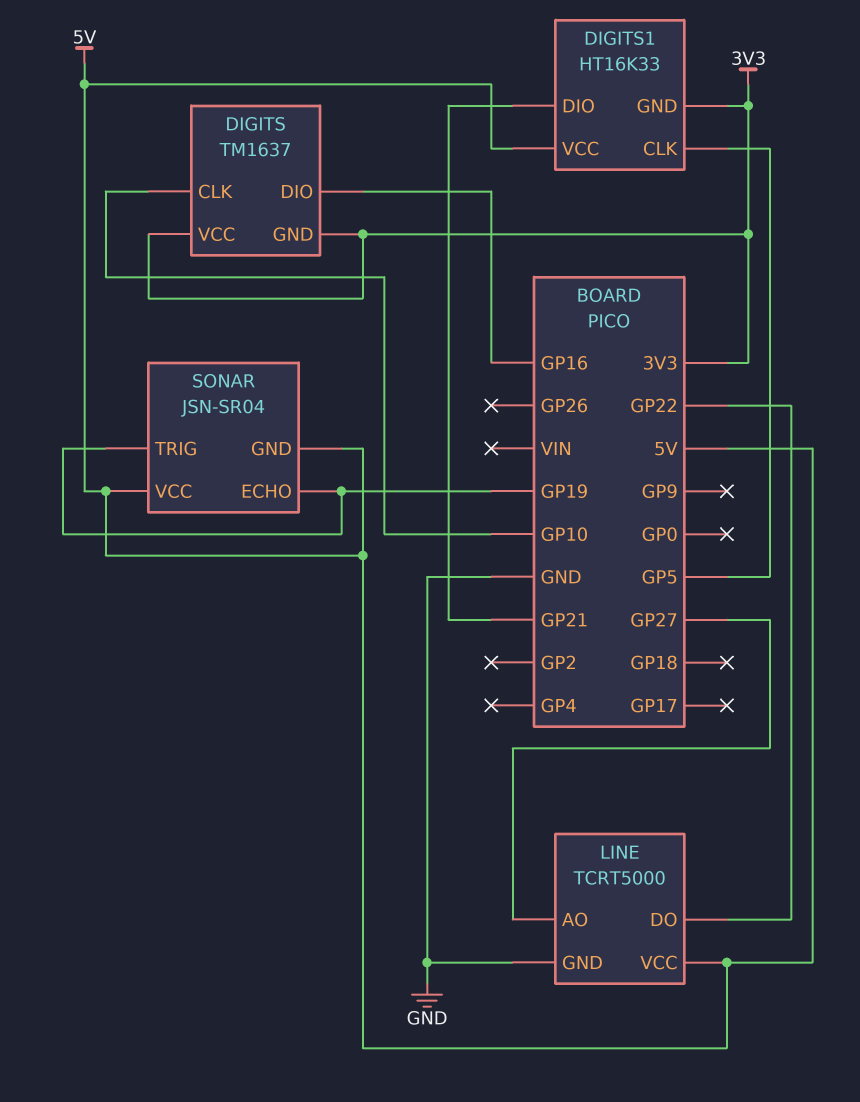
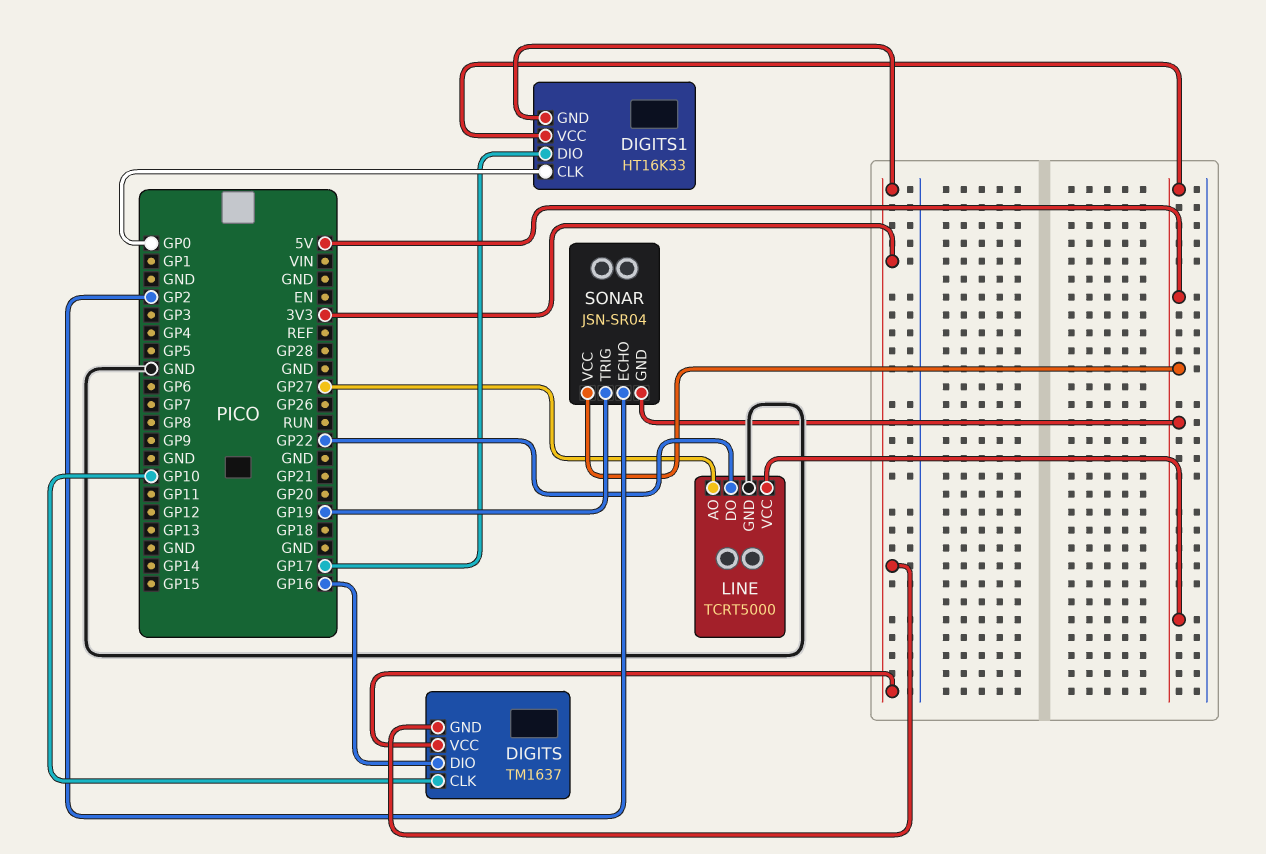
DIGITS1 pin CLK: GP5 -> GP0
DIGITS1 pin DIO: GP21 -> GP17
SONAR pin ECHO: GP19 -> GP2

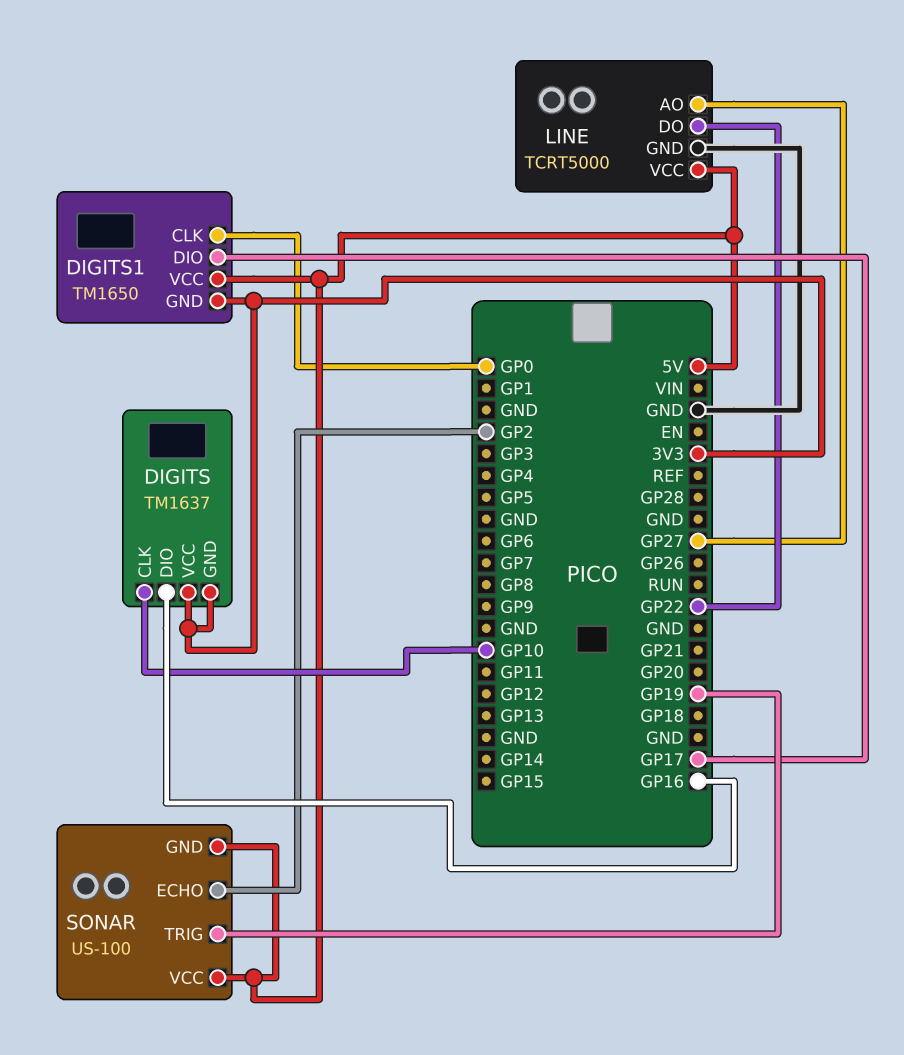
DIGITS1: HT16K33 -> TM1650
SONAR: JSN-SR04 -> US-100

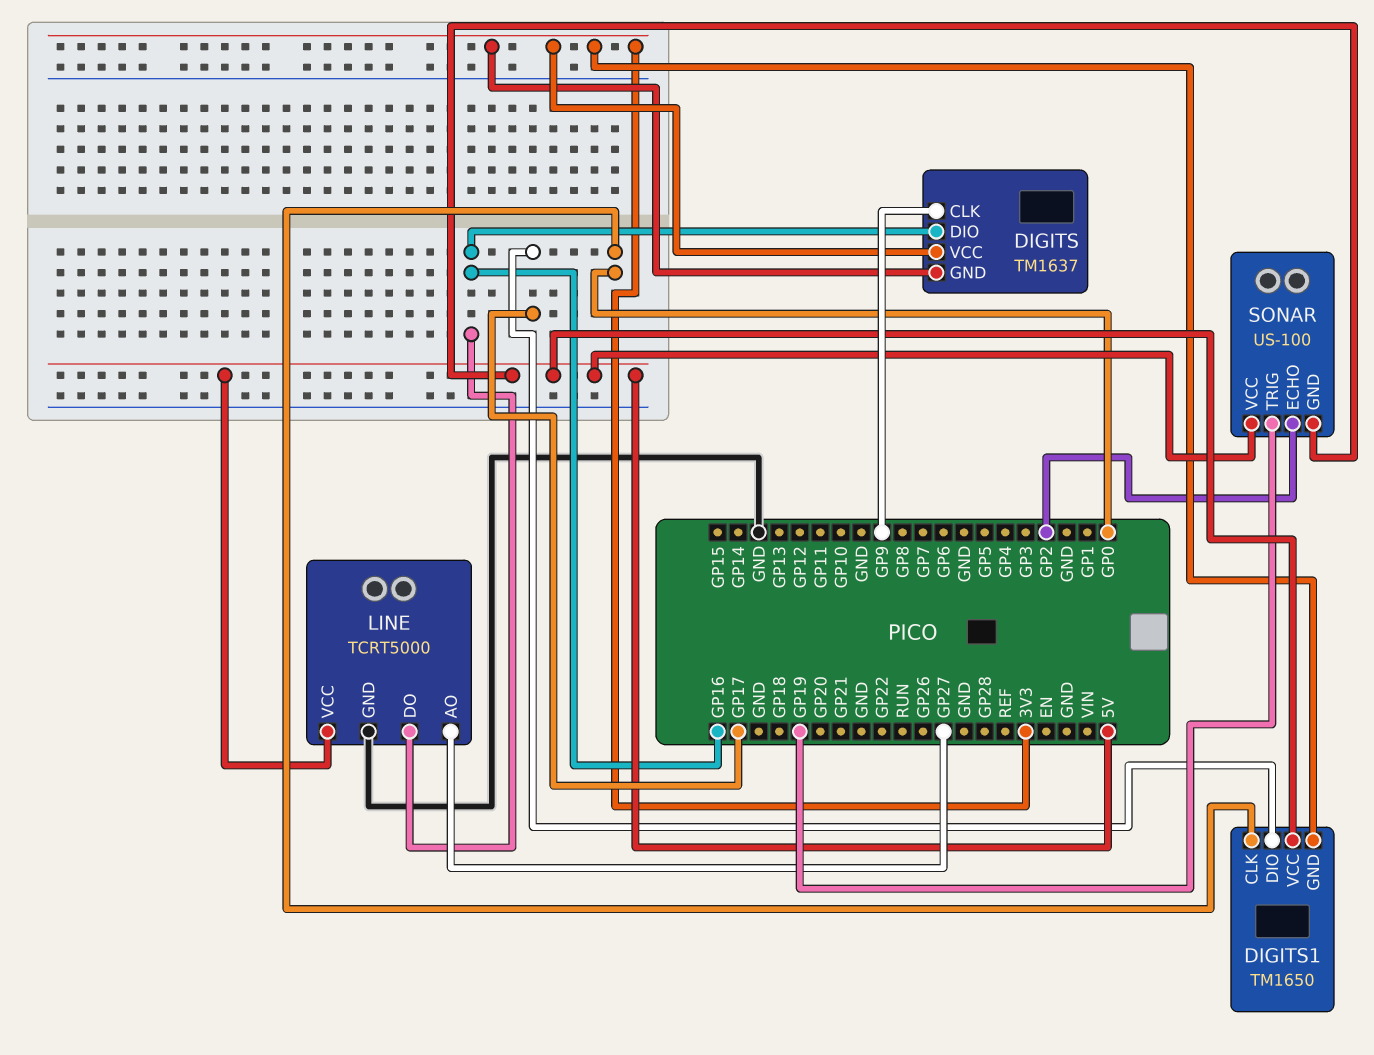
DIGITS pin CLK: GP10 -> GP9
LINE pin DO: GP22 -> GP16

